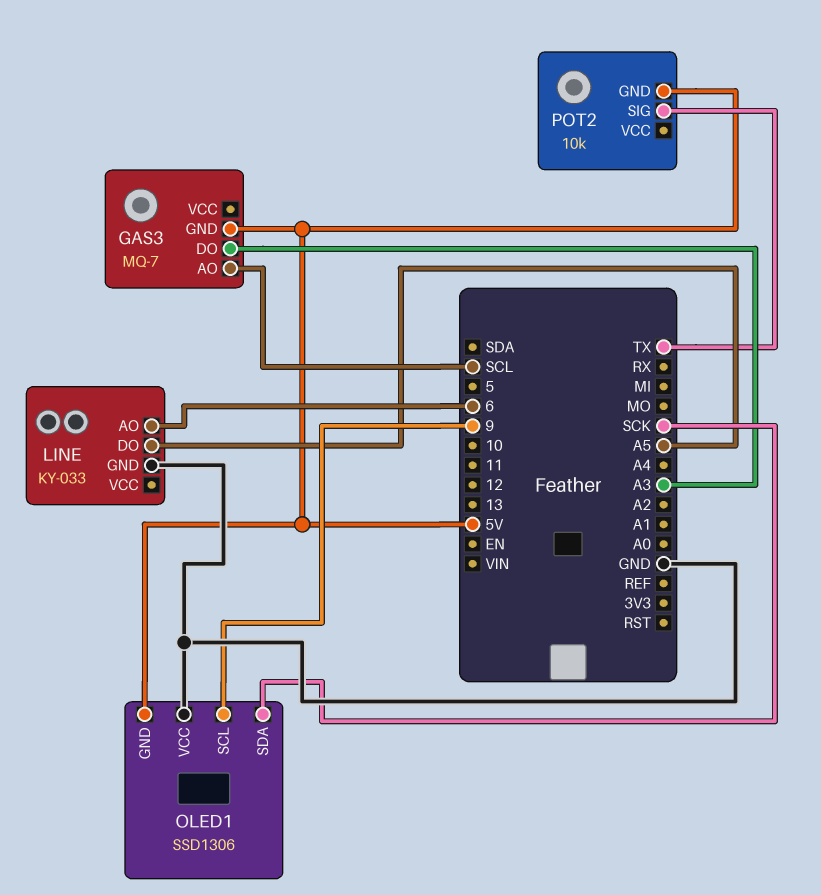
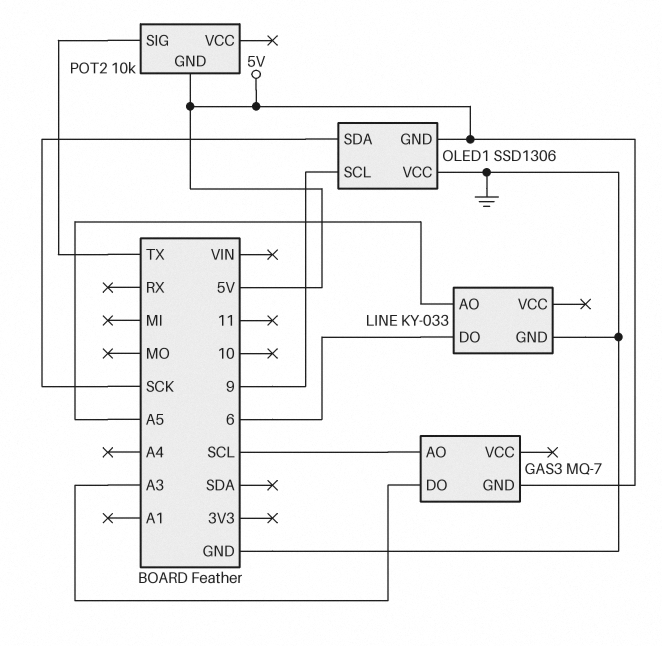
LINE pin AO: 6 -> A5
LINE pin DO: A5 -> 6

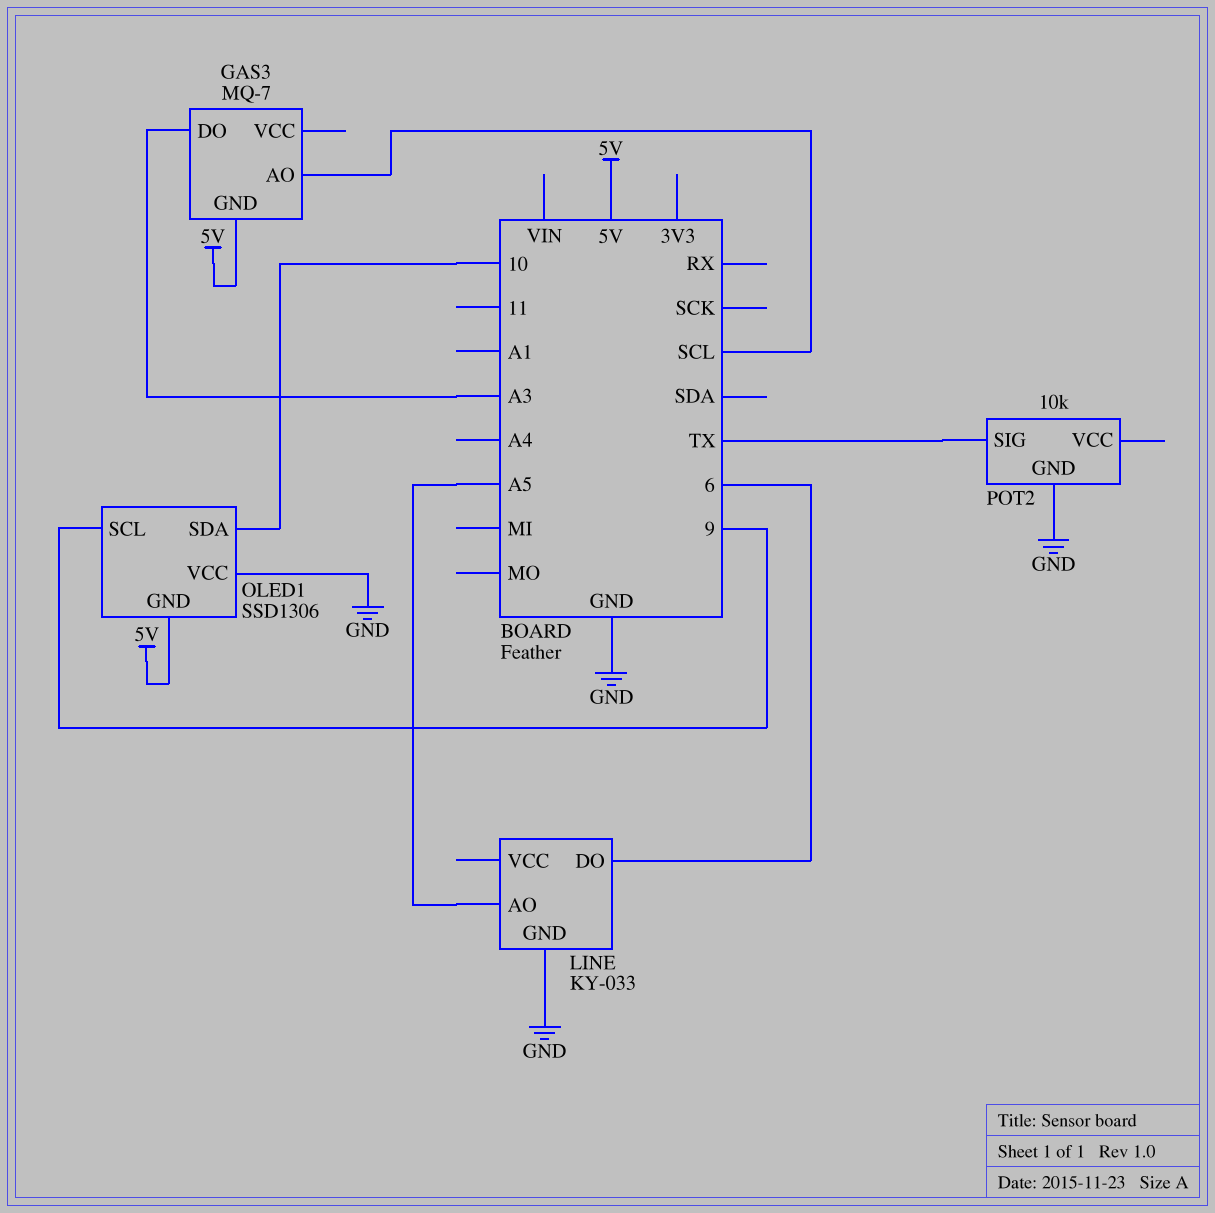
OLED1 pin SDA: SCK -> 10
POT2 pin GND: 5V -> GND

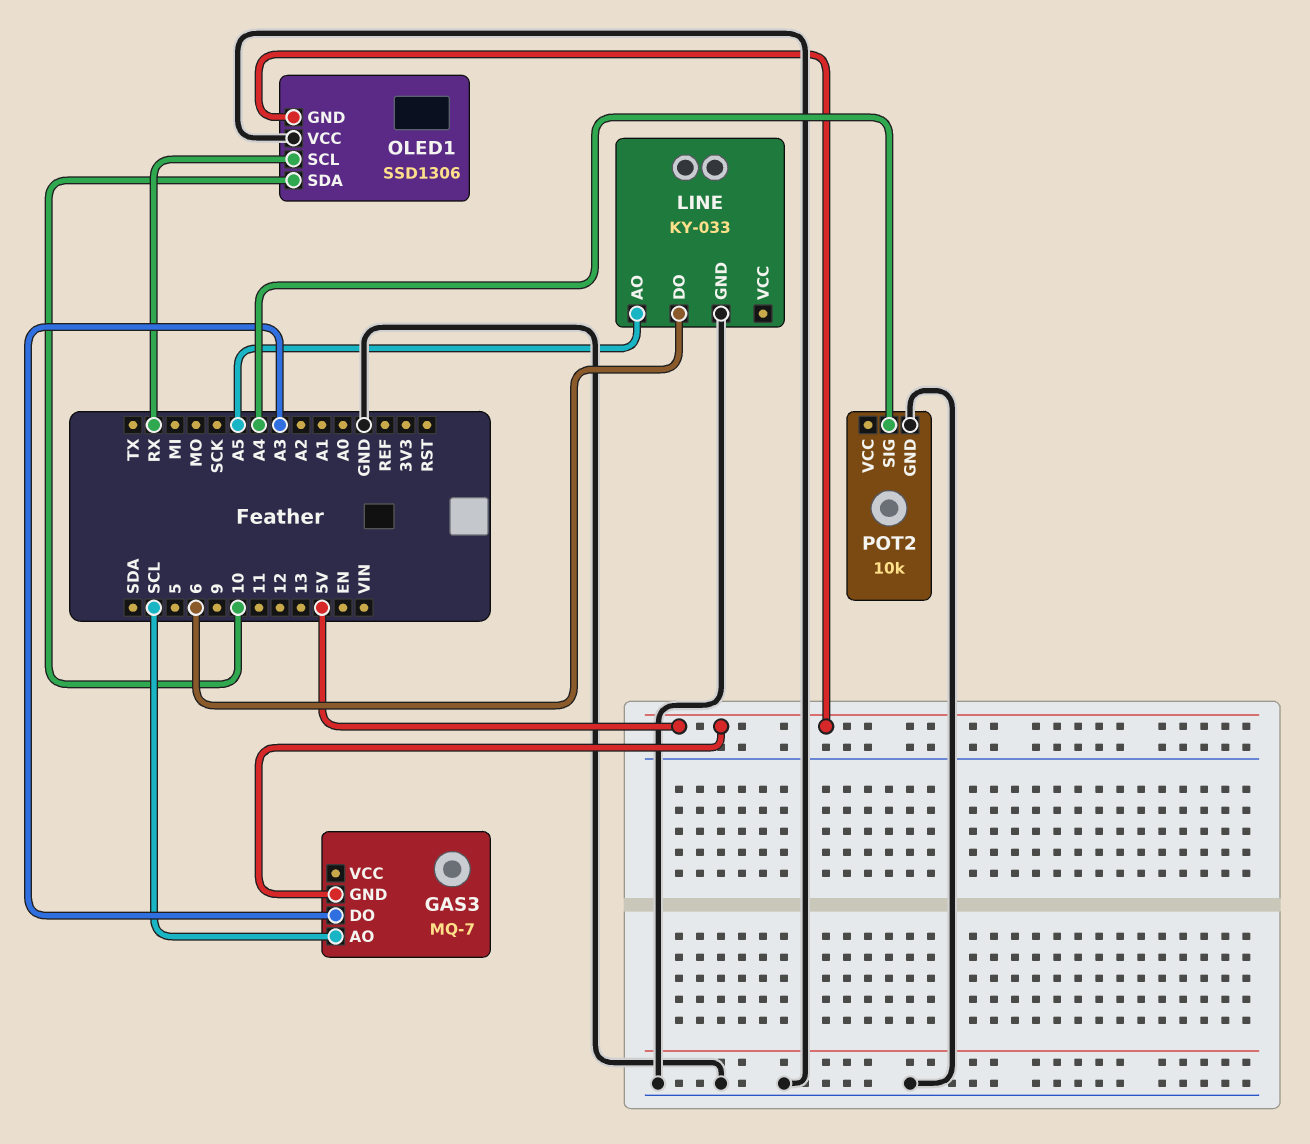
OLED1 pin SCL: 9 -> RX
POT2 pin SIG: TX -> A4

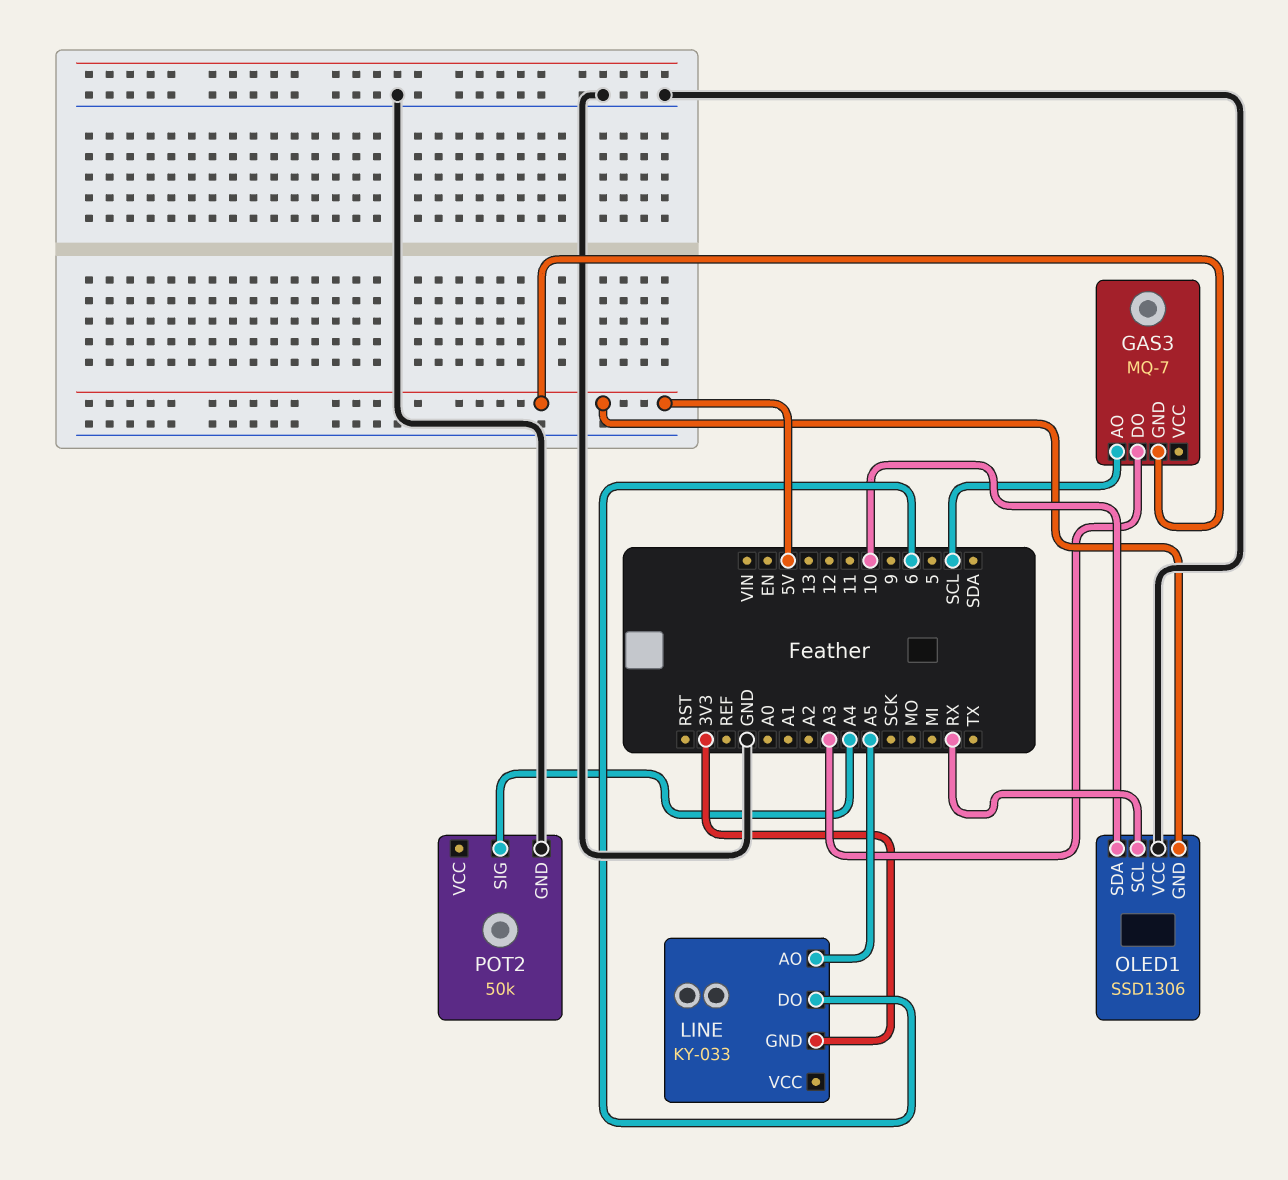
LINE pin GND: GND -> 3V3
POT2: 10k -> 50k

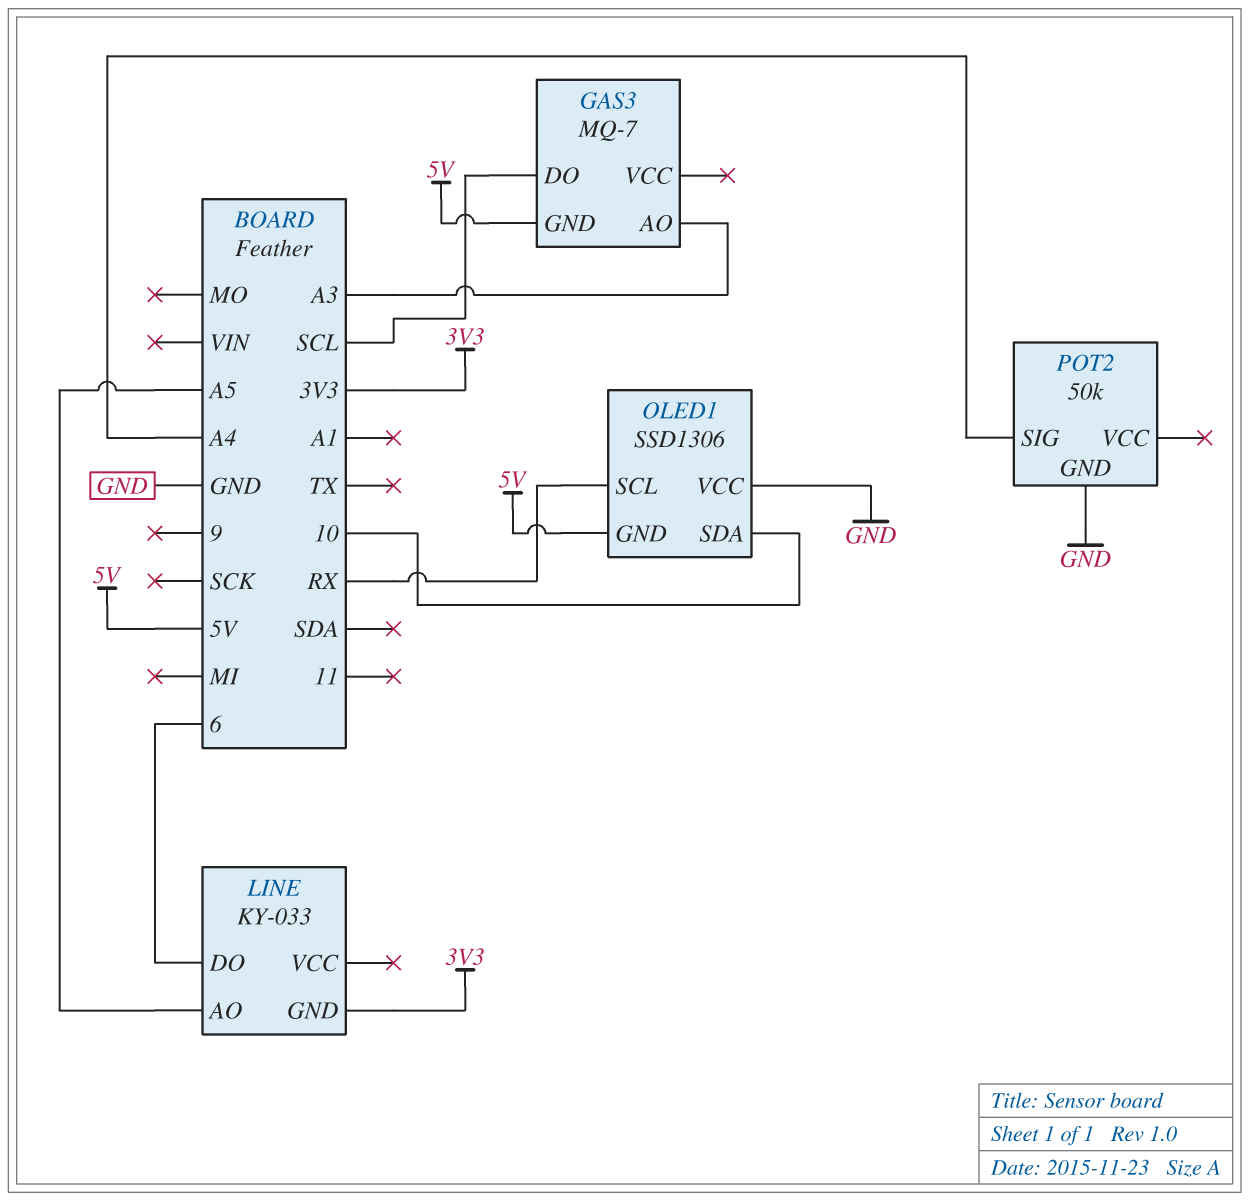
GAS3 pin AO: SCL -> A3
GAS3 pin DO: A3 -> SCL

